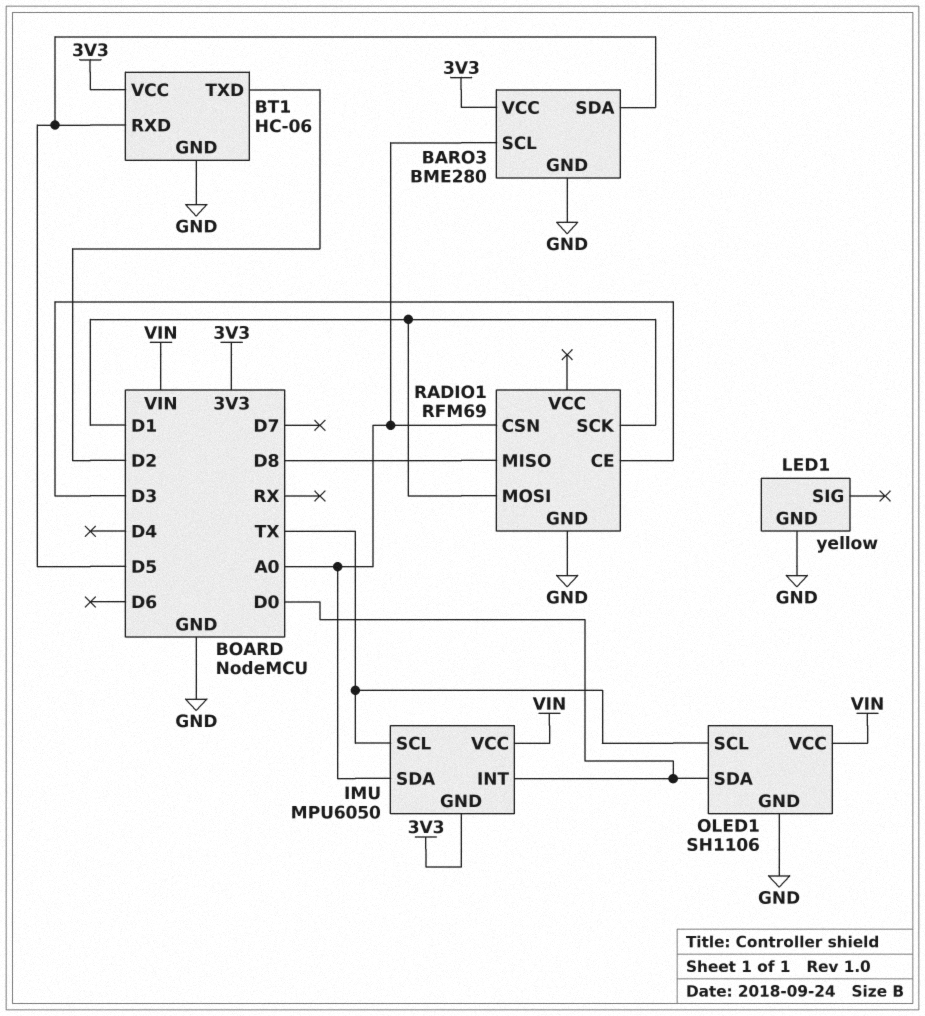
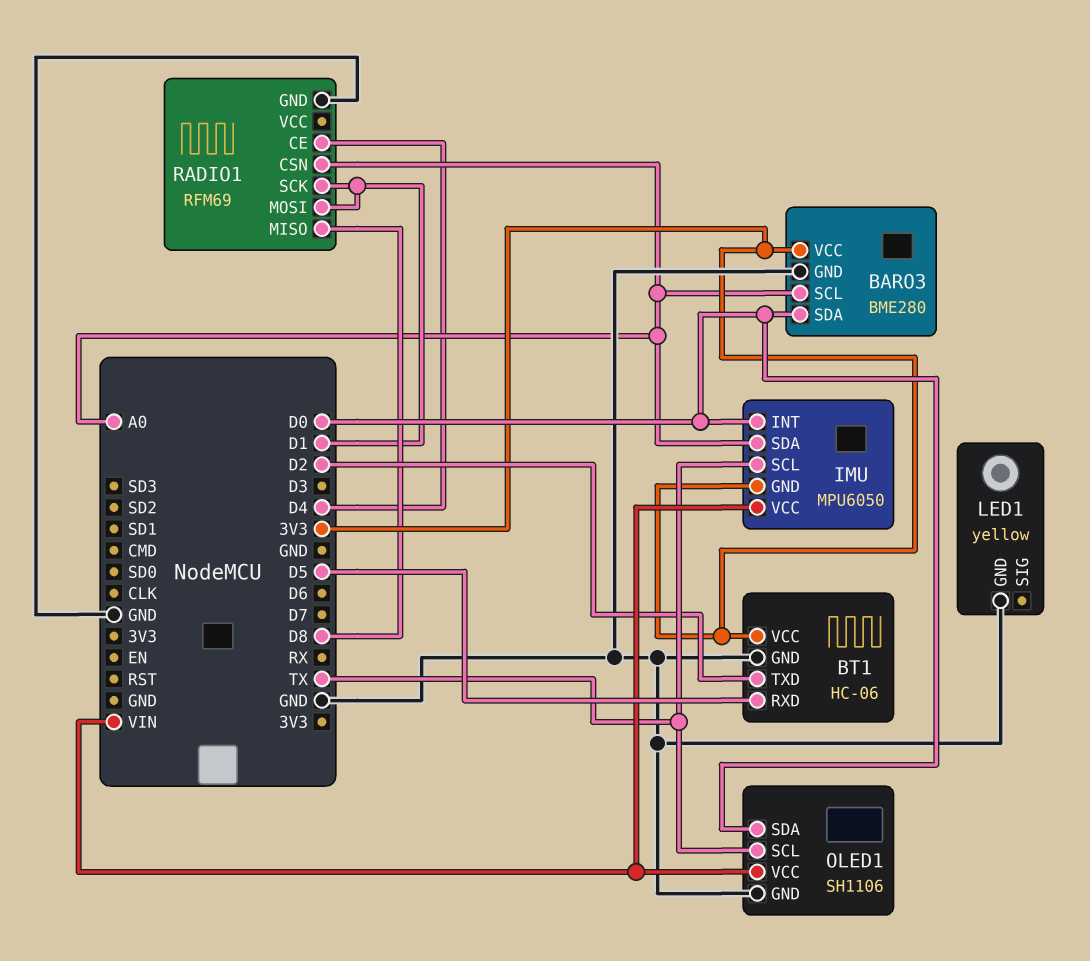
BARO3 pin SDA: D5 -> D0
RADIO1 pin CE: D3 -> D4

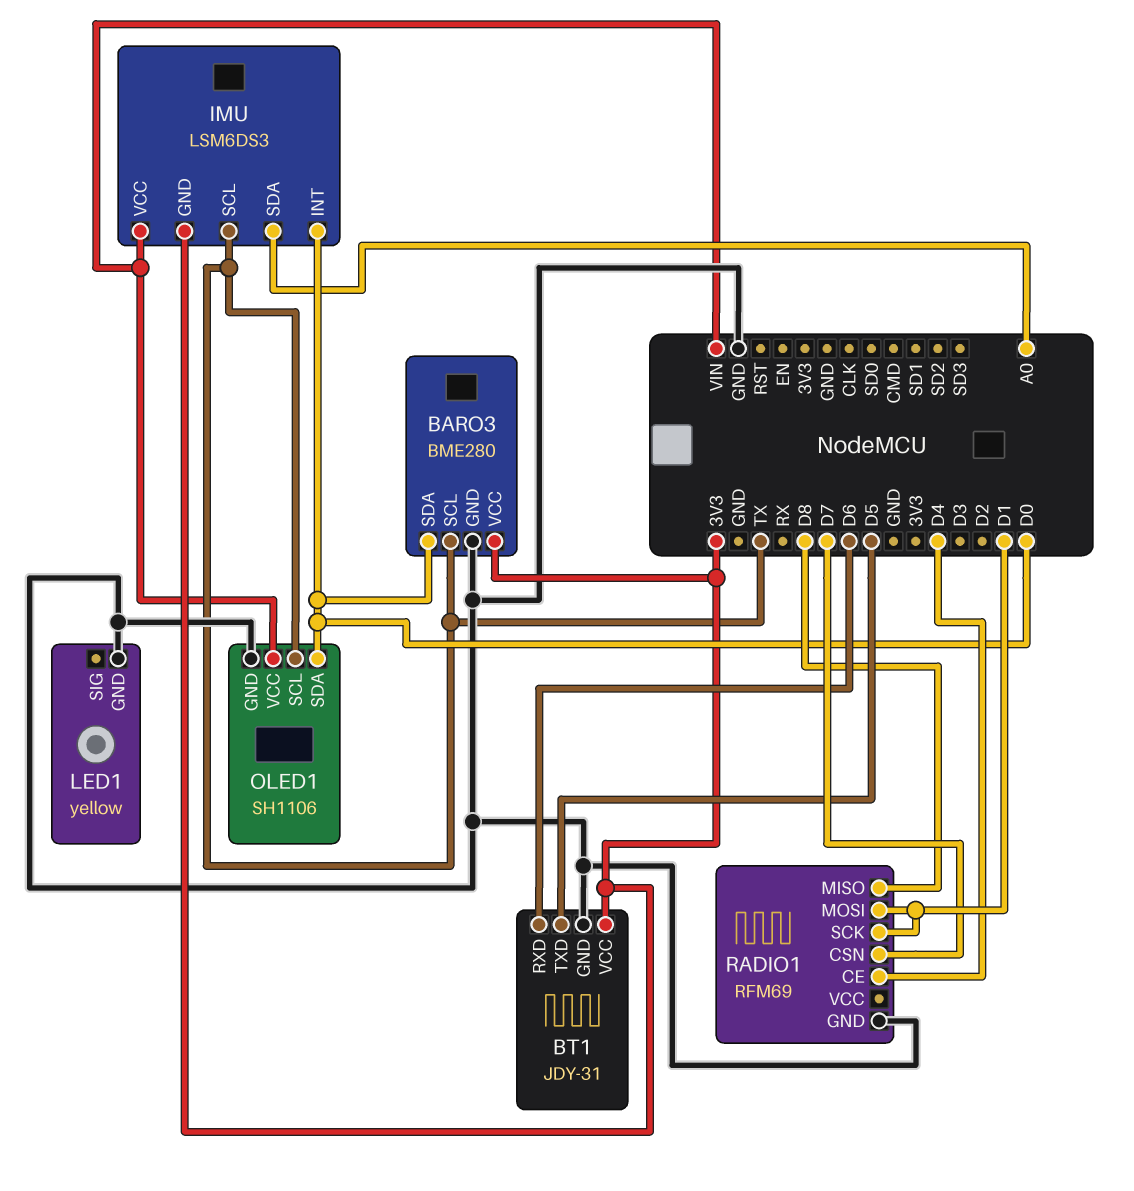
BARO3 pin SCL: A0 -> TX
BT1: HC-06 -> JDY-31
BT1 pin RXD: D5 -> D6
BT1 pin TXD: D2 -> D5
IMU: MPU6050 -> LSM6DS3
RADIO1 pin CSN: A0 -> D7

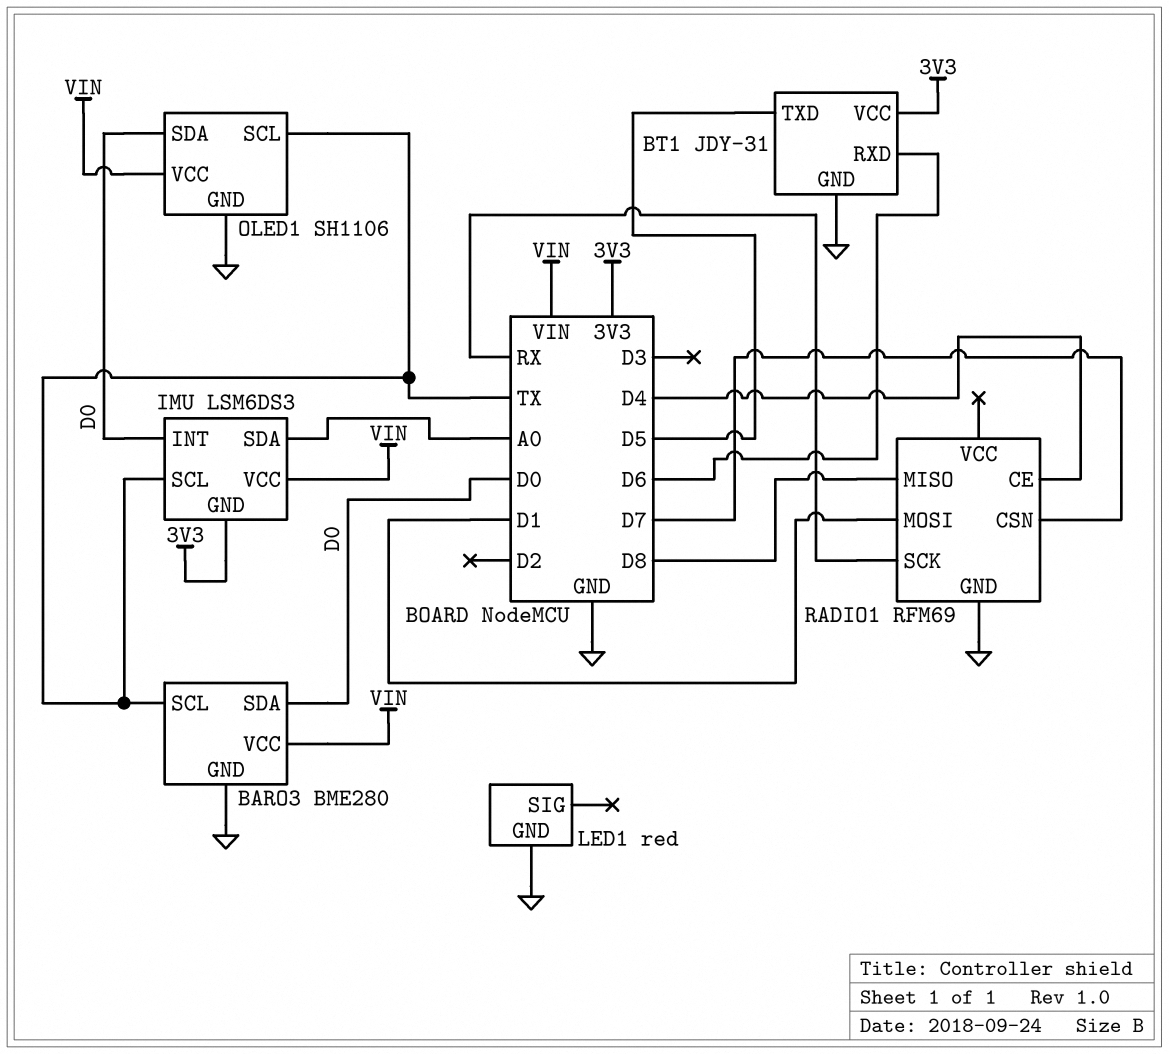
BARO3 pin VCC: 3V3 -> VIN
LED1: yellow -> red
RADIO1 pin SCK: D1 -> RX

